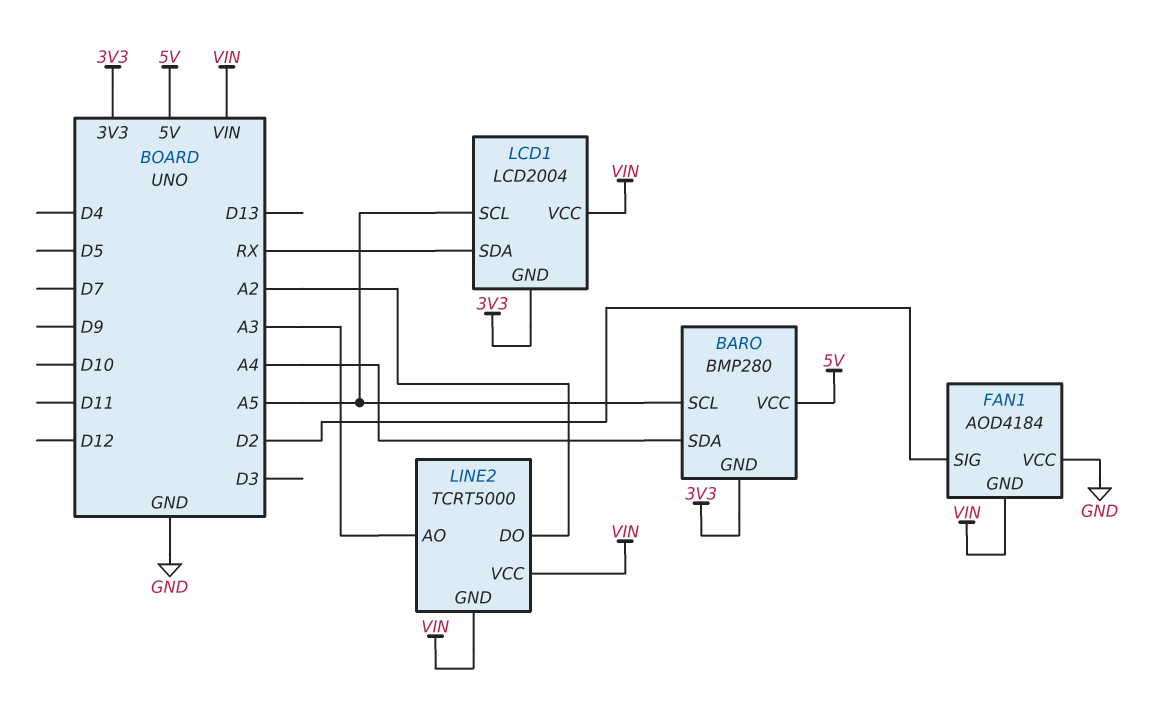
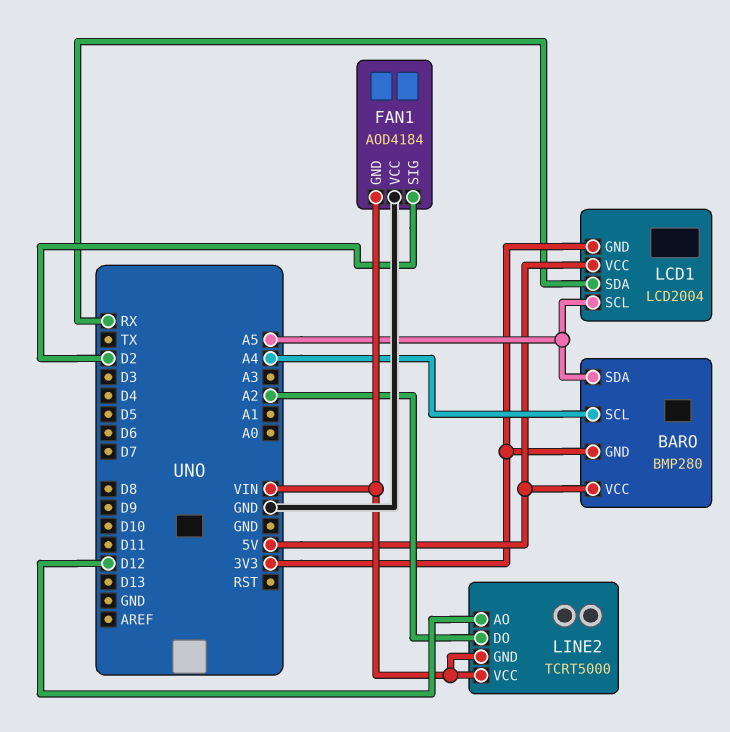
BARO pin SCL: A5 -> A4
BARO pin SDA: A4 -> A5
LCD1 pin VCC: VIN -> 5V
LINE2 pin AO: A3 -> D12

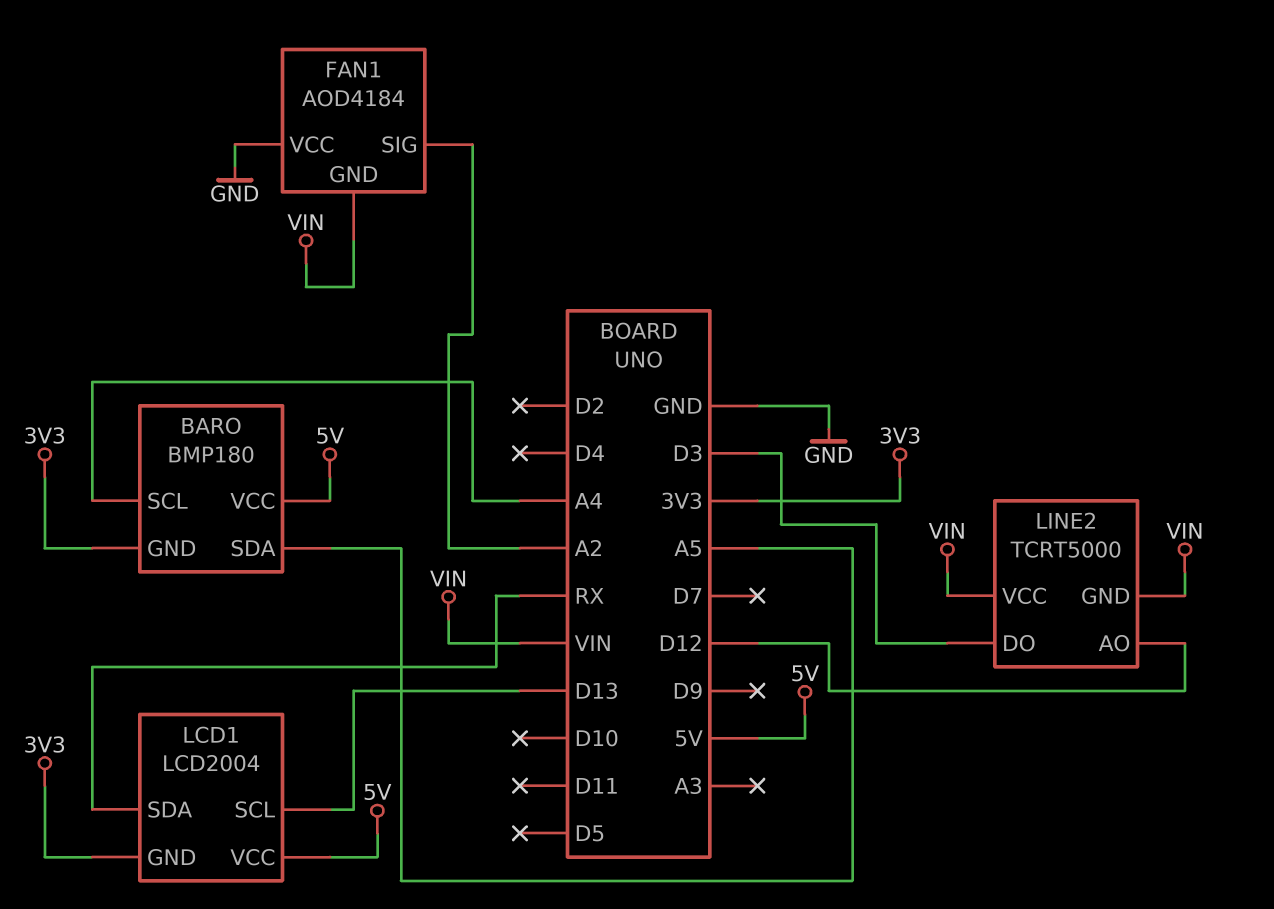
BARO: BMP280 -> BMP180
FAN1 pin SIG: D2 -> A2
LCD1 pin SCL: A5 -> D13
LINE2 pin DO: A2 -> D3

